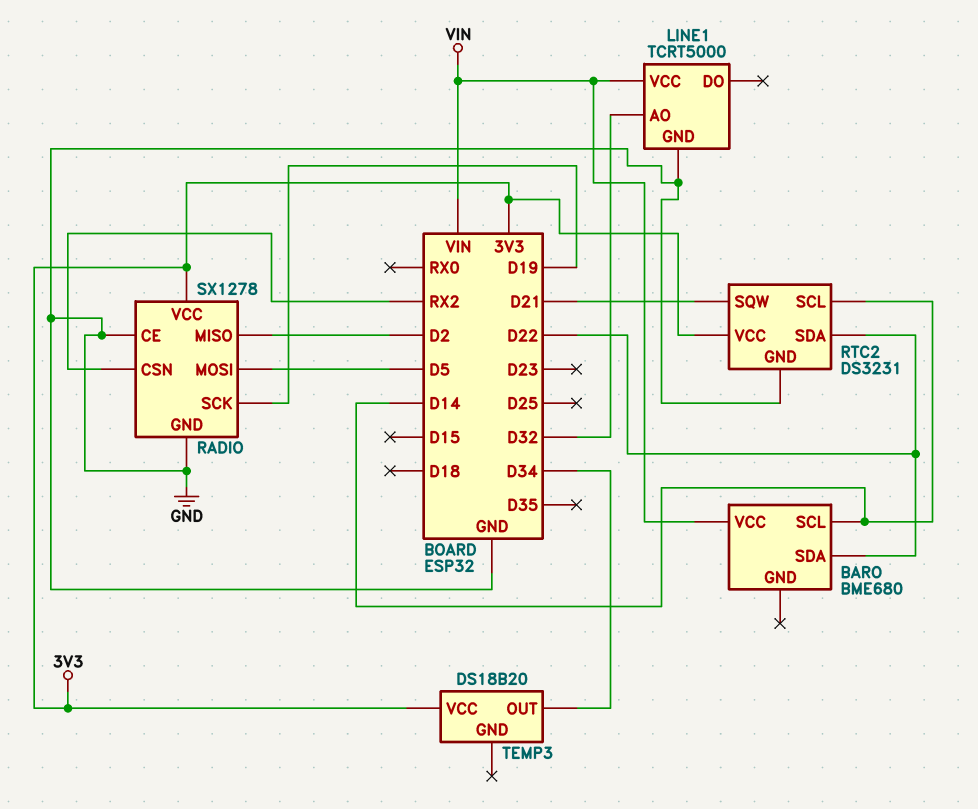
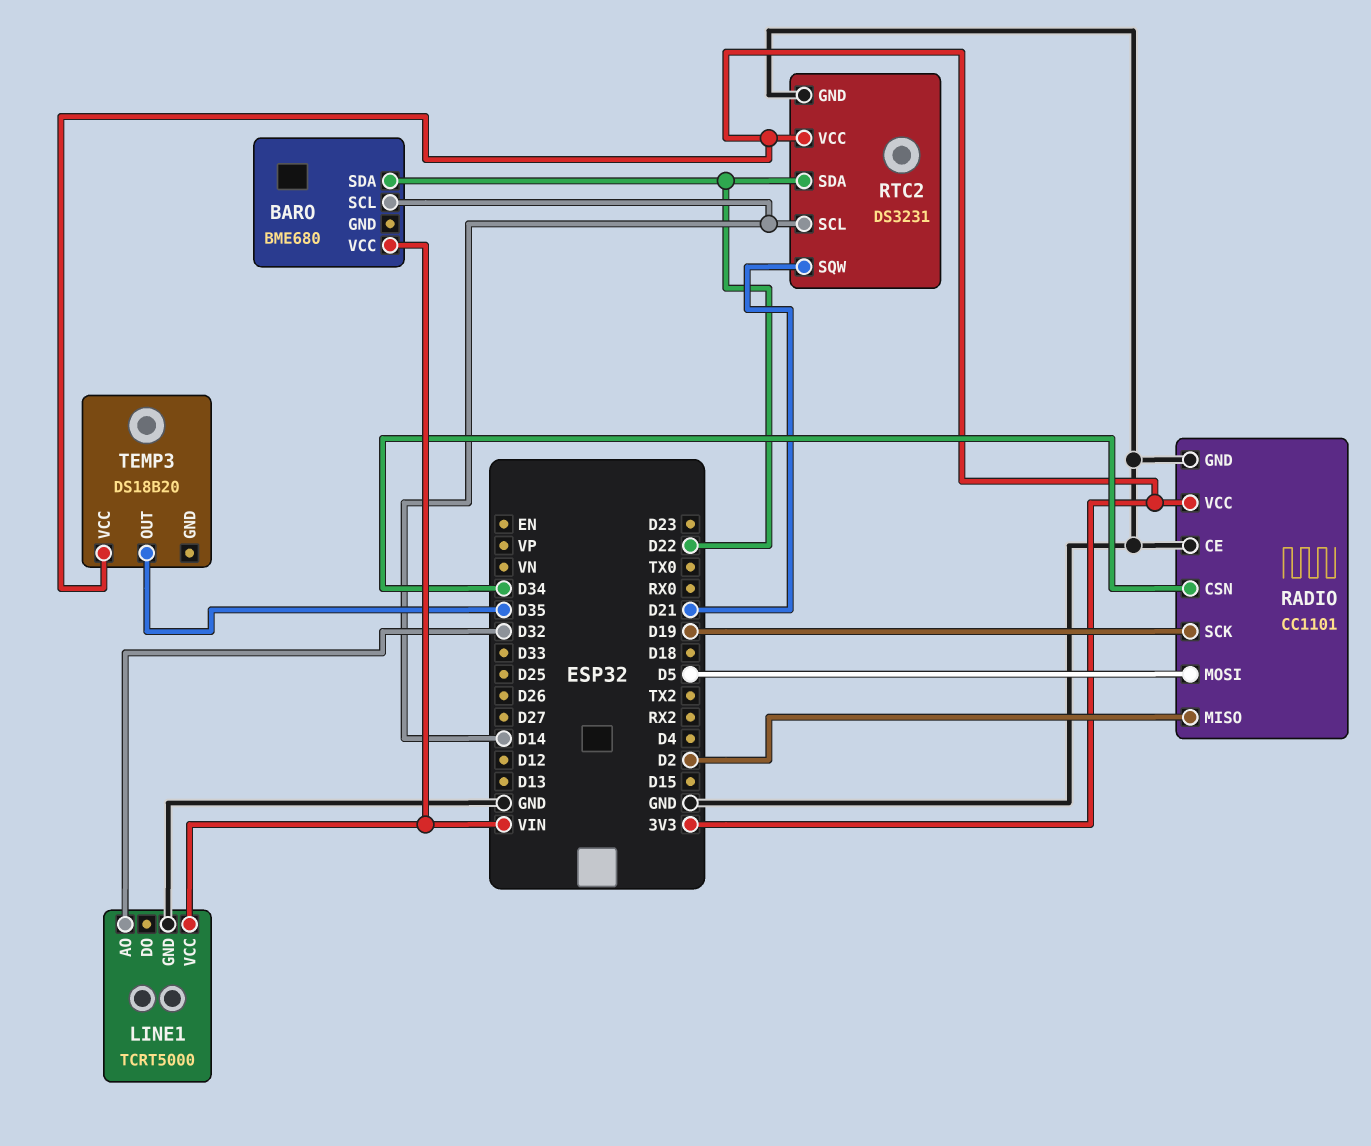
RADIO: SX1278 -> CC1101
RADIO pin CSN: RX2 -> D34
TEMP3 pin OUT: D34 -> D35

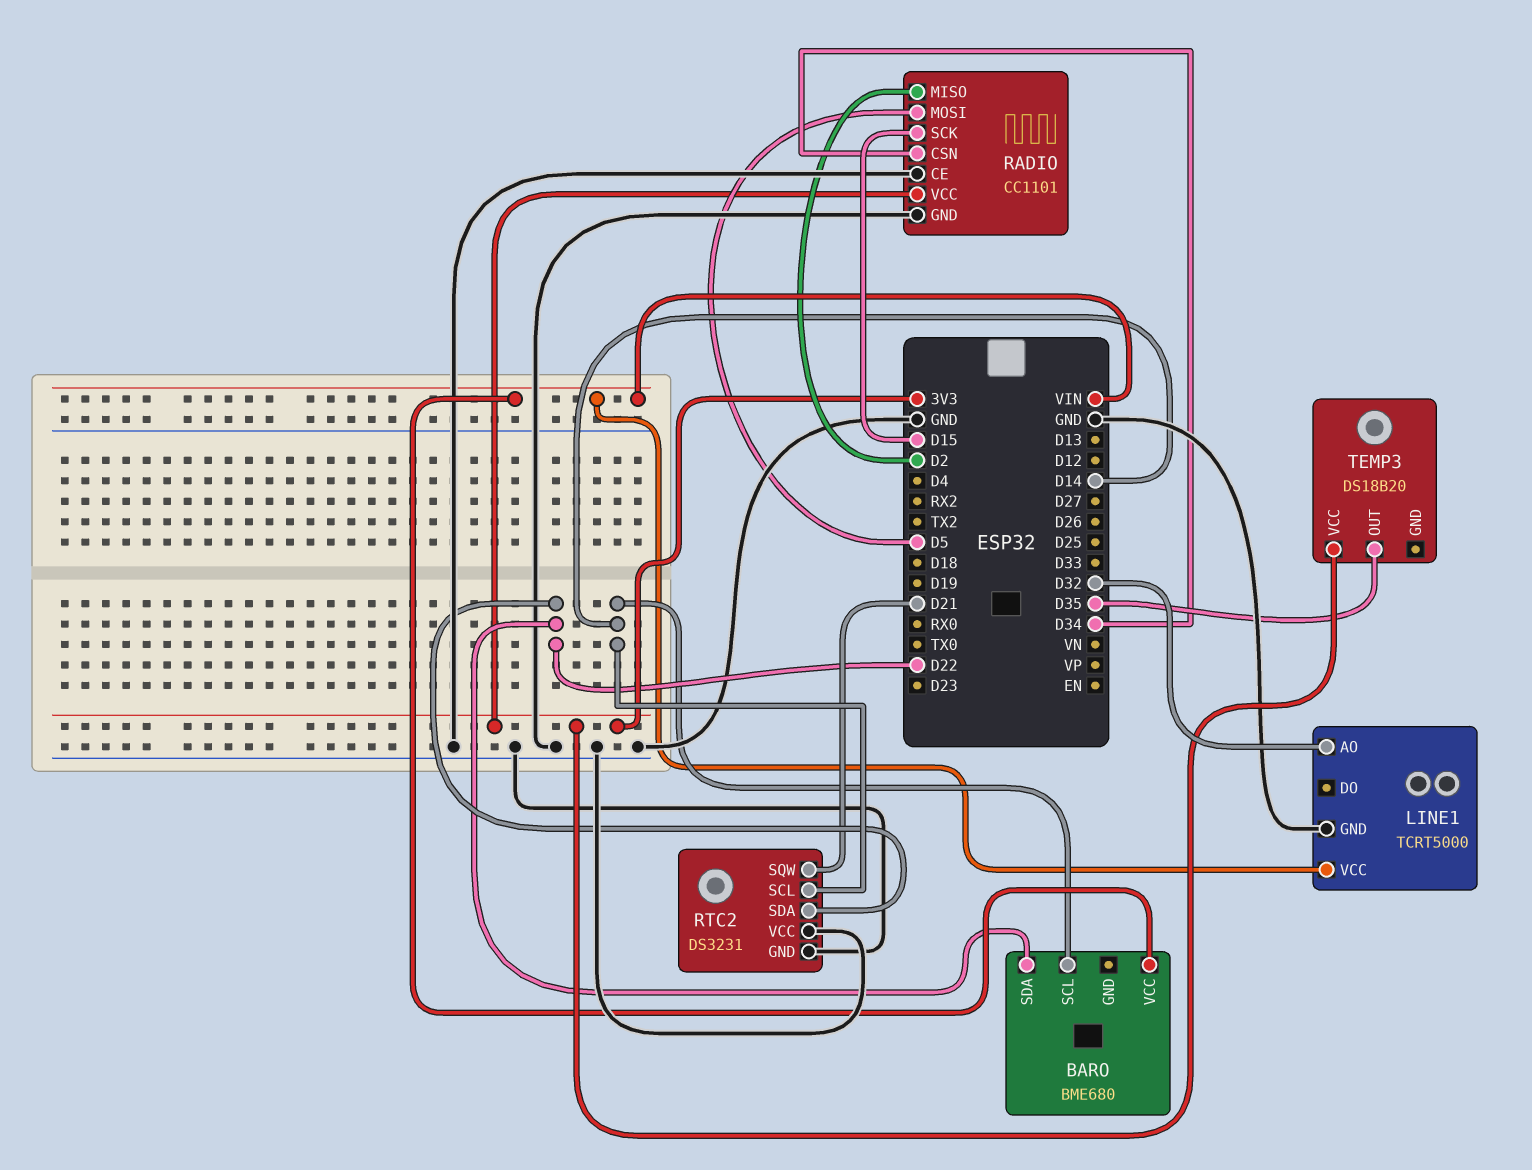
RADIO pin SCK: D19 -> D15
RTC2 pin VCC: 3V3 -> GND

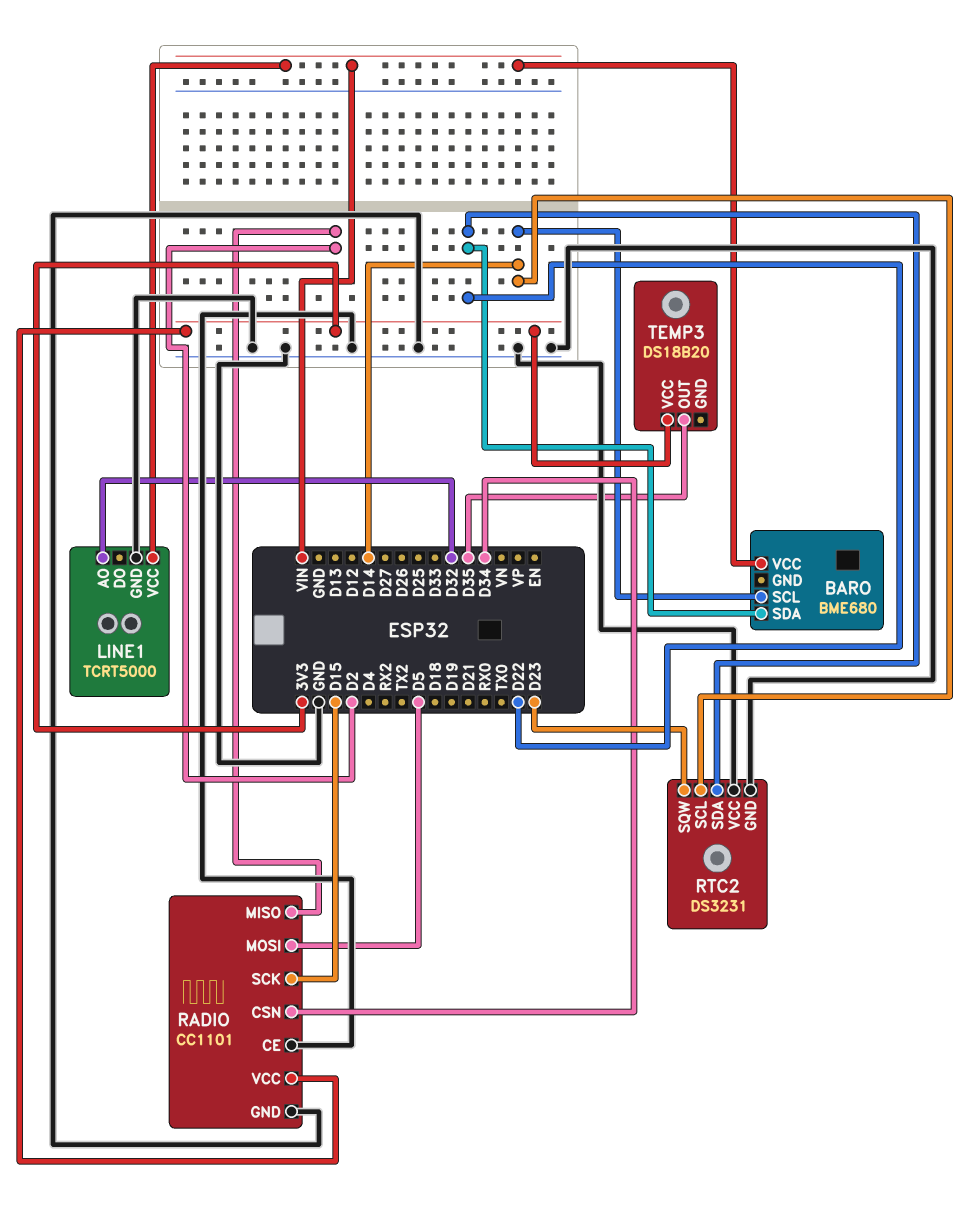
RTC2 pin SQW: D21 -> D23

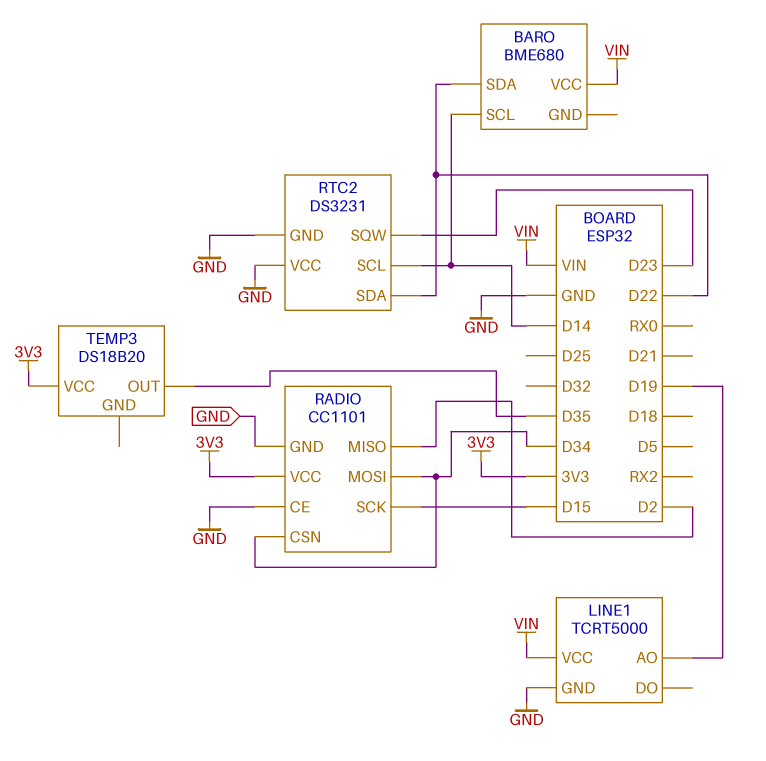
LINE1 pin AO: D32 -> D19
RADIO pin MOSI: D5 -> D34

